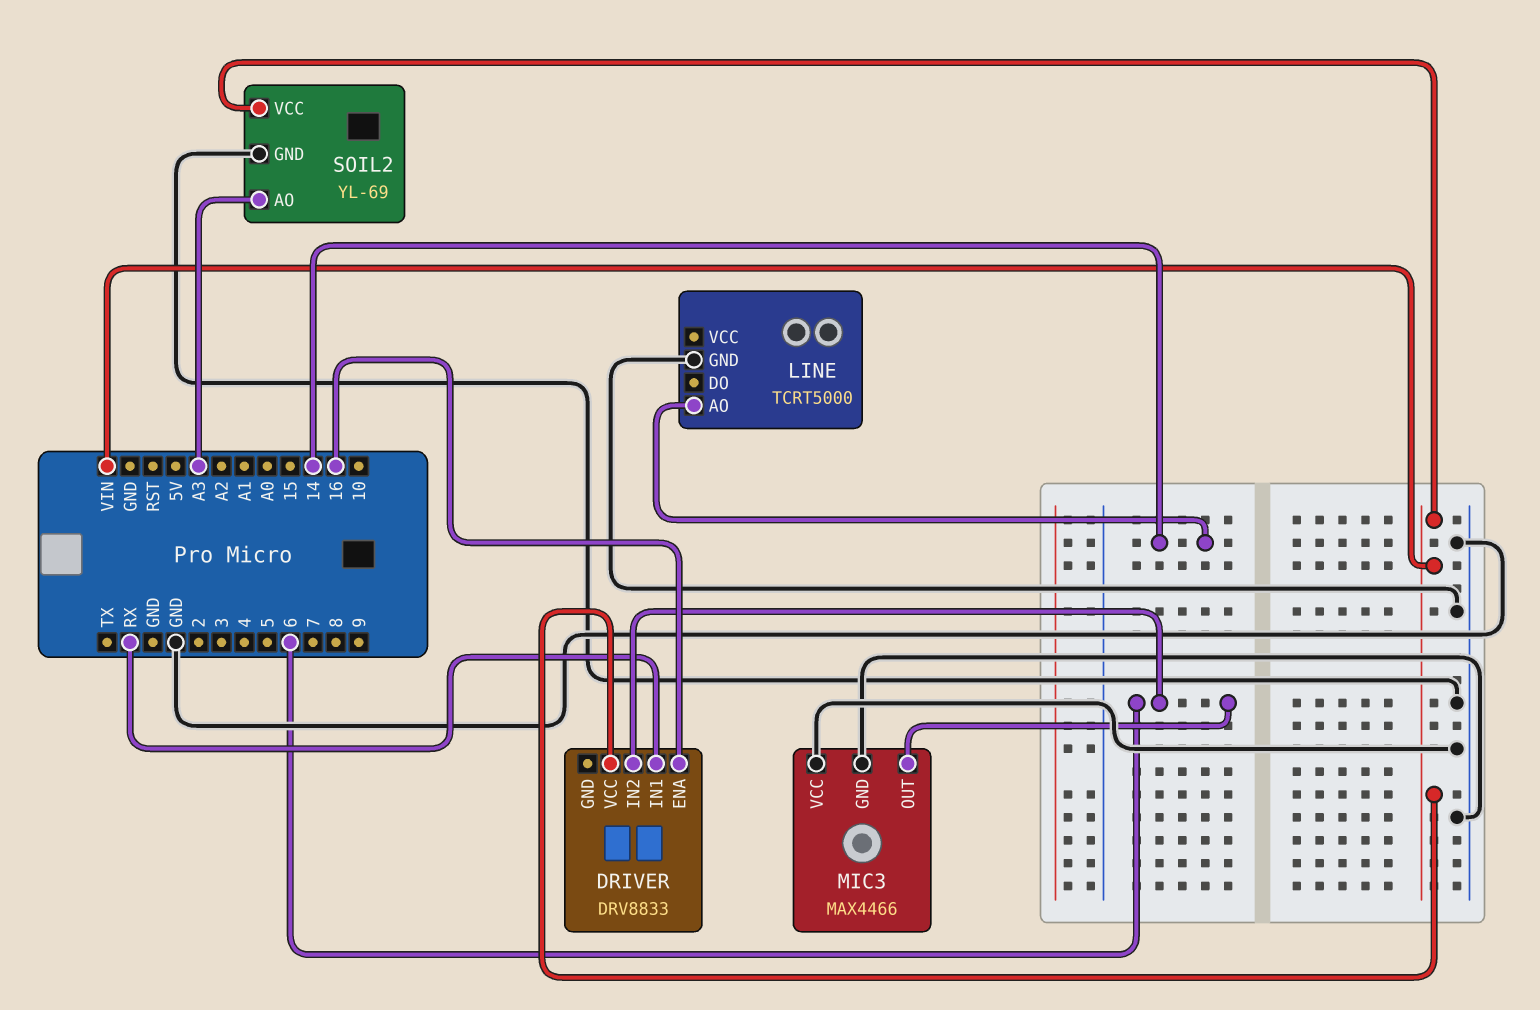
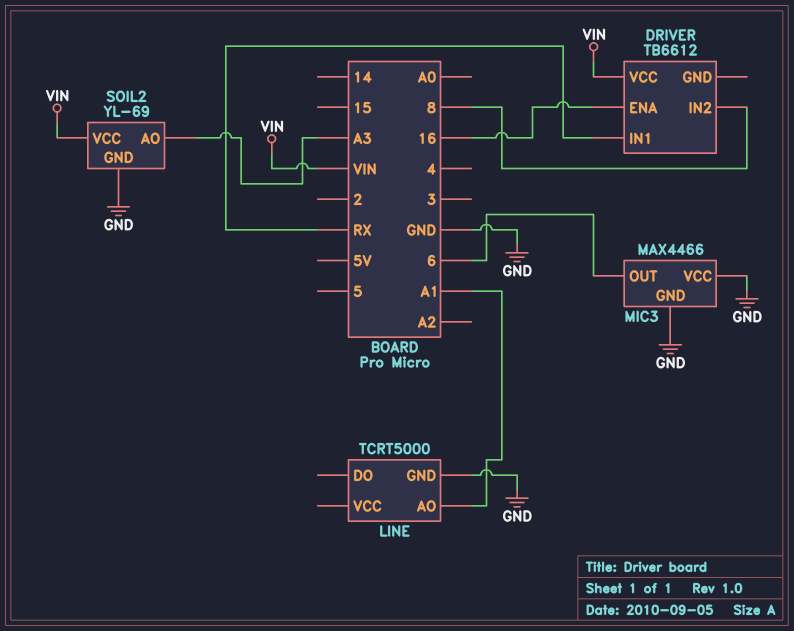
DRIVER: DRV8833 -> TB6612
DRIVER pin IN2: 6 -> 8
LINE pin AO: 14 -> A1

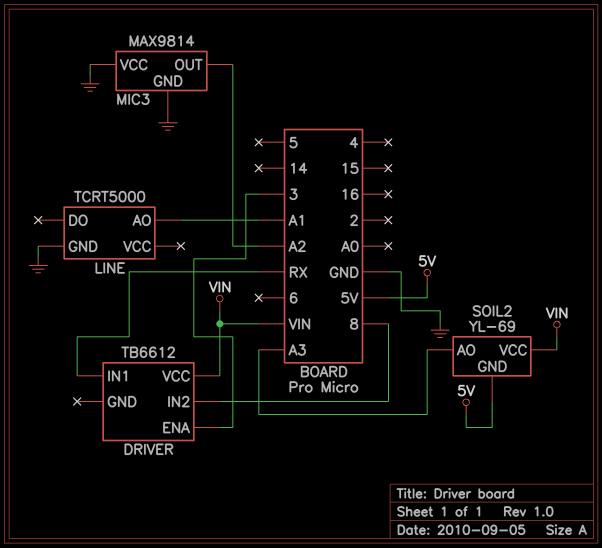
DRIVER pin ENA: 16 -> 3
MIC3: MAX4466 -> MAX9814
MIC3 pin OUT: 6 -> A2
SOIL2 pin GND: GND -> 5V

